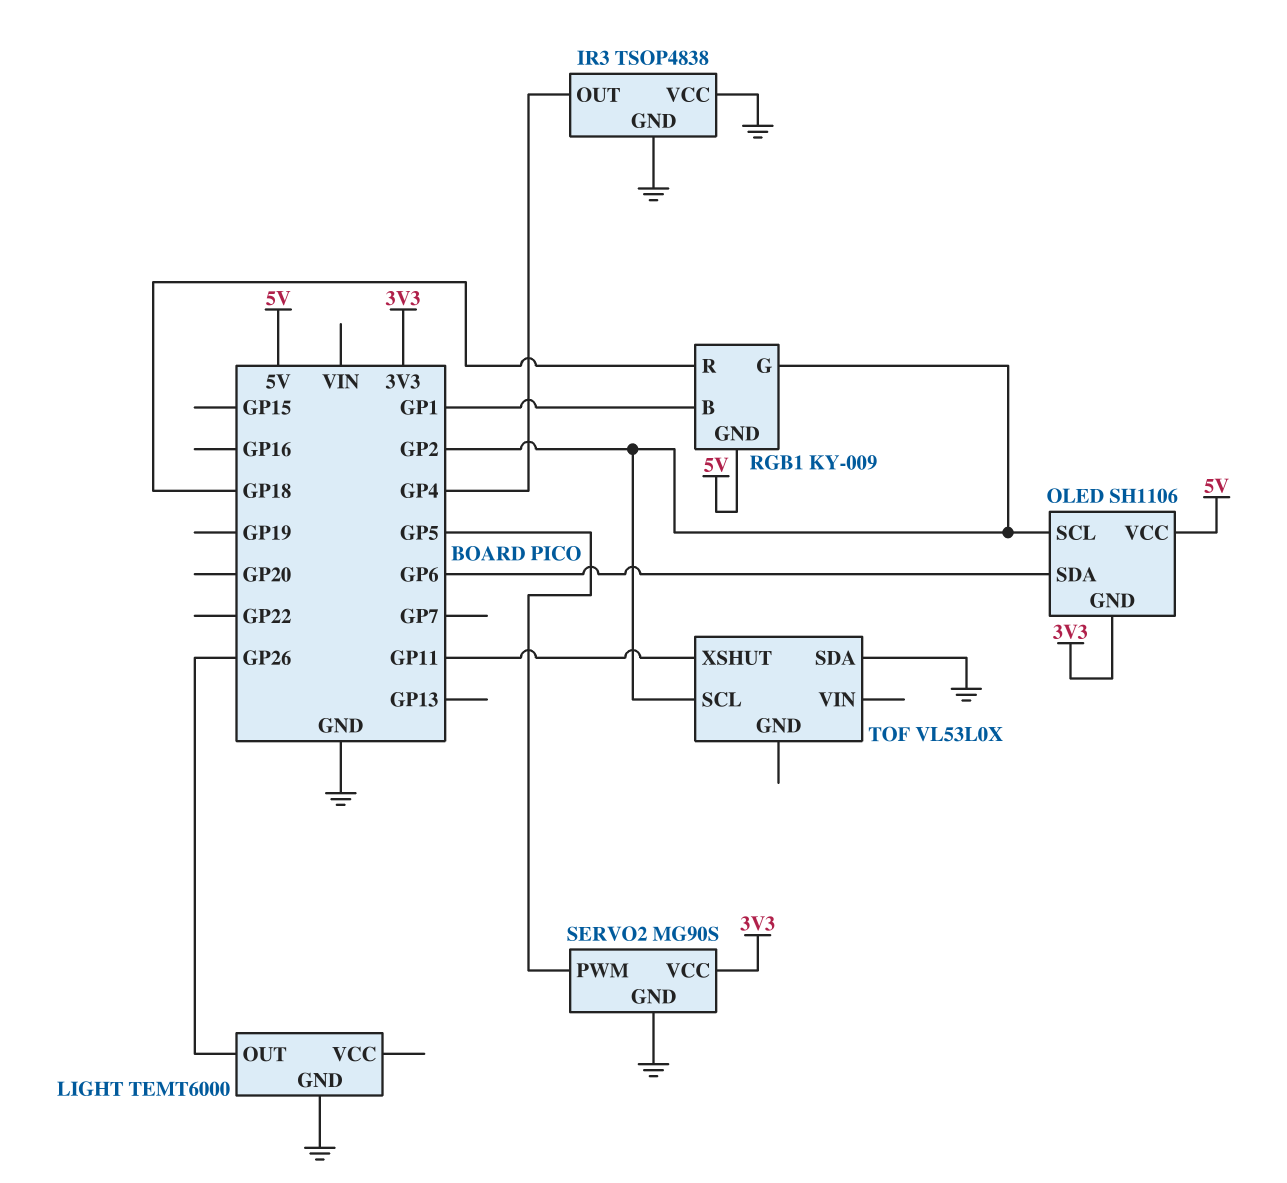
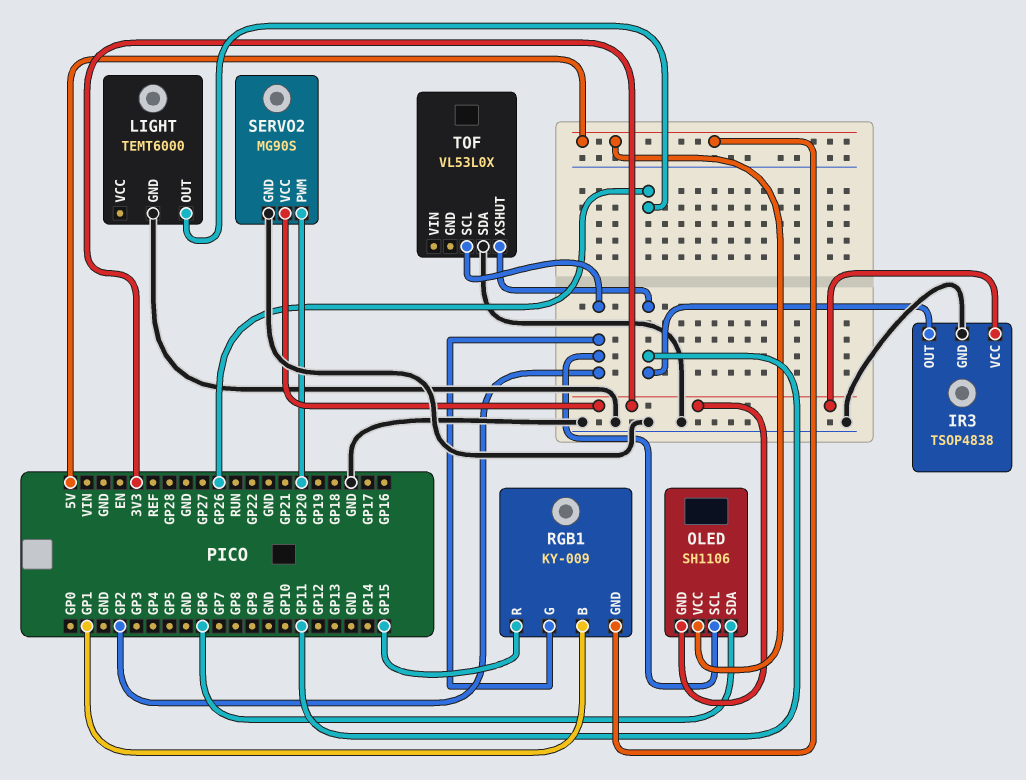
IR3 pin OUT: GP4 -> GP11
IR3 pin VCC: GND -> 3V3
RGB1 pin R: GP18 -> GP15
SERVO2 pin PWM: GP5 -> GP20

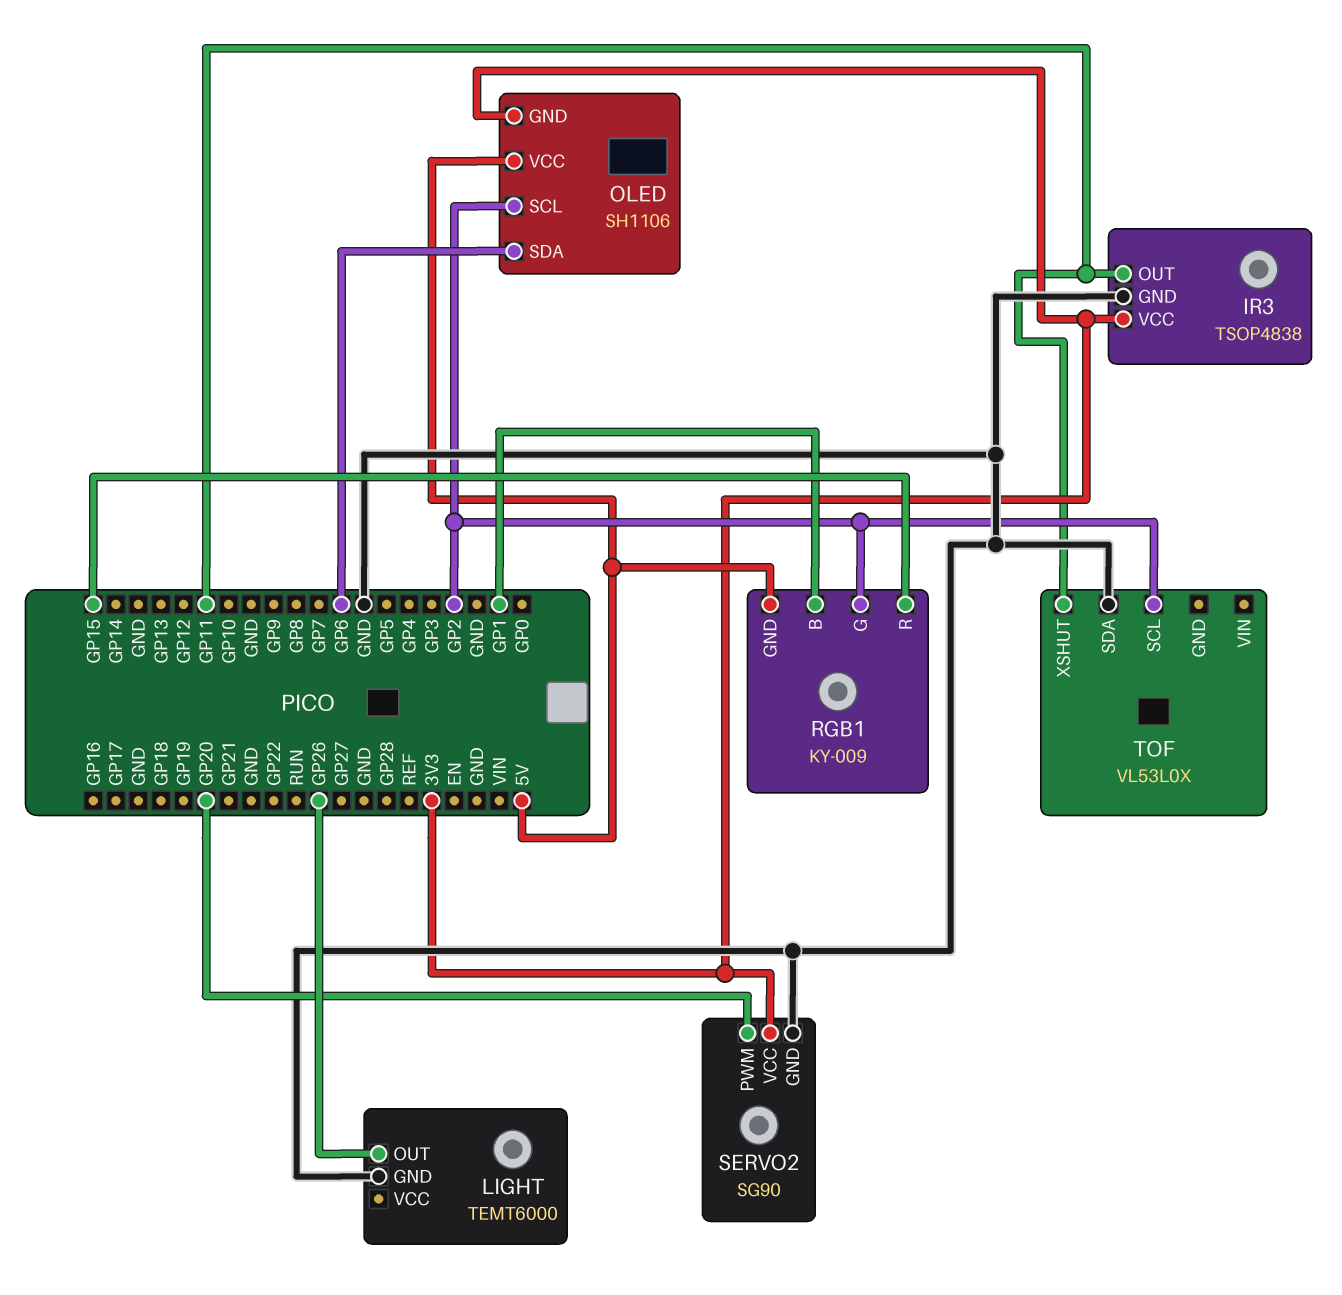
SERVO2: MG90S -> SG90

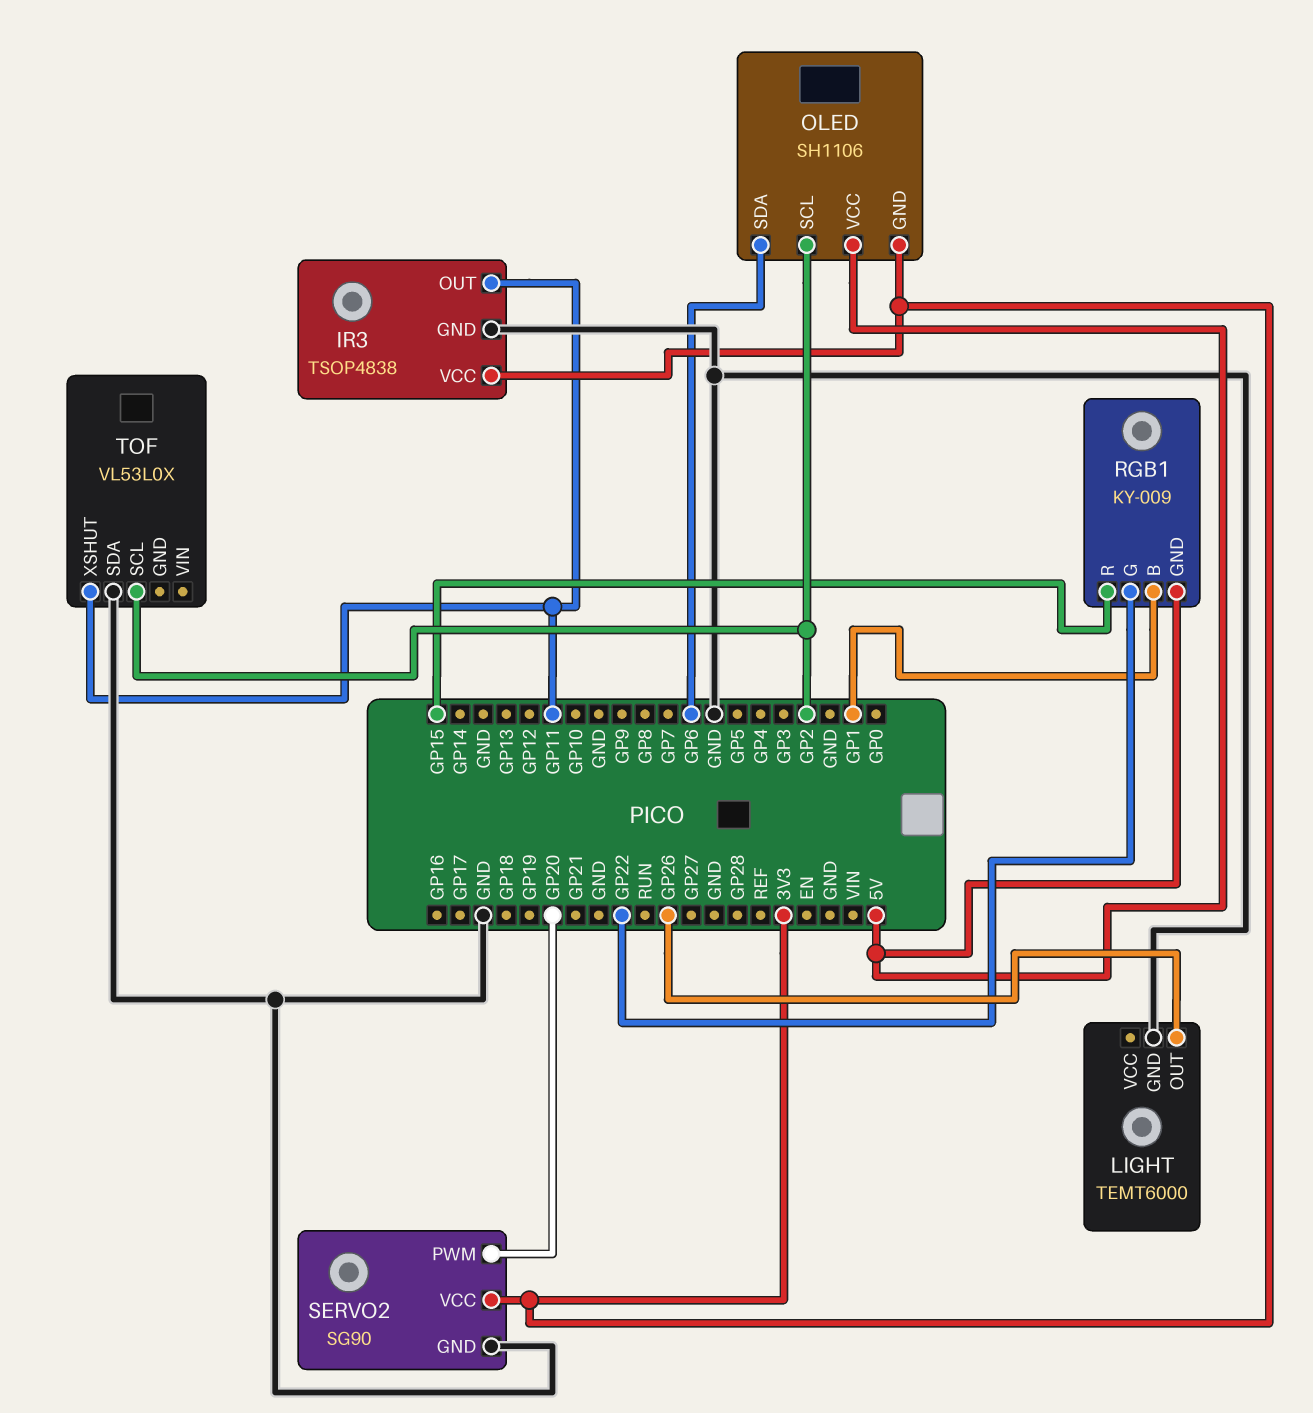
RGB1 pin G: GP2 -> GP22

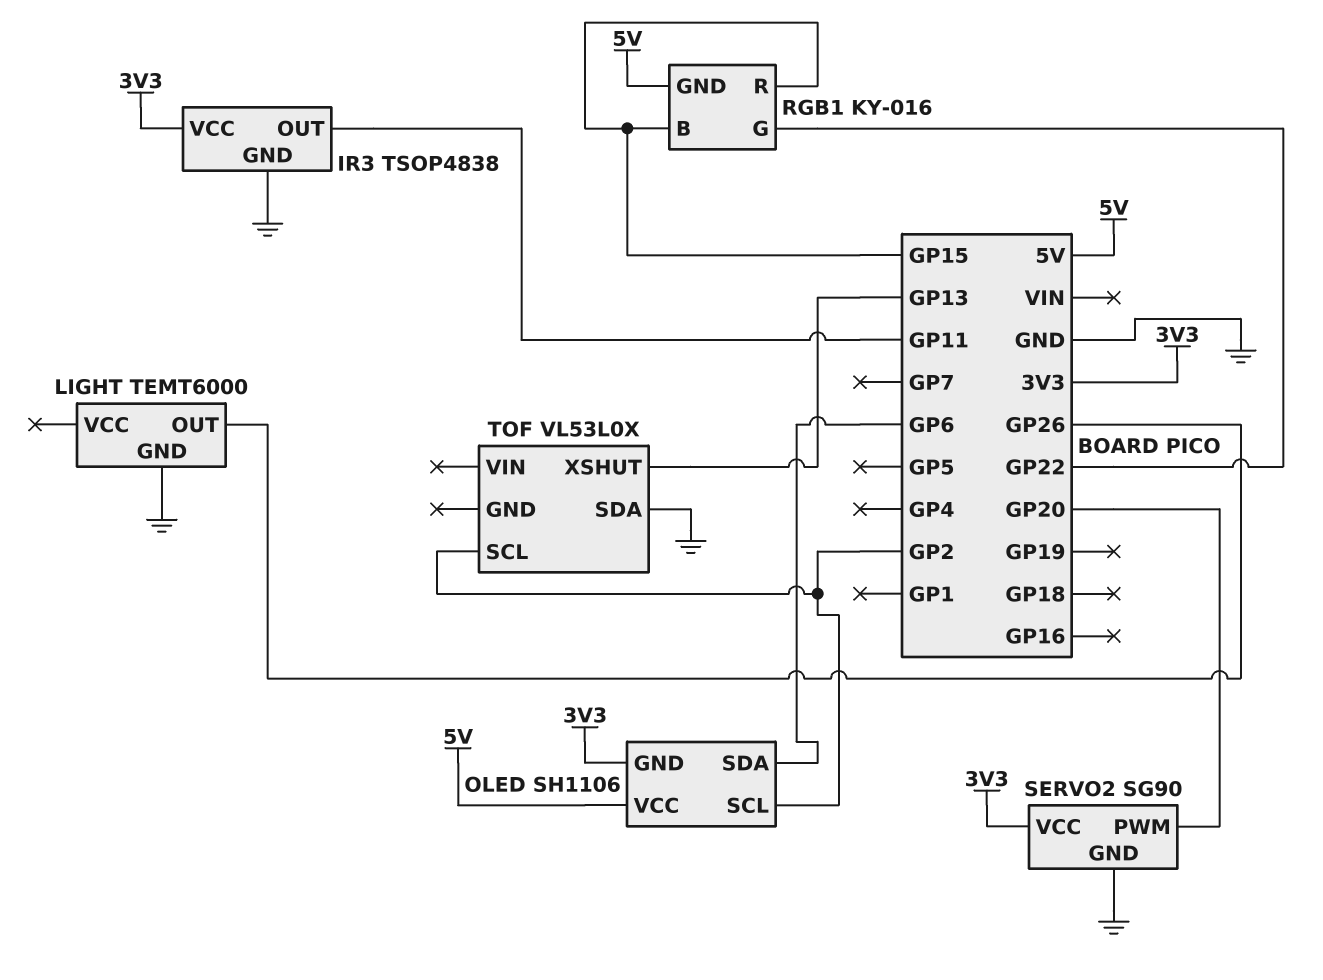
RGB1: KY-009 -> KY-016
RGB1 pin B: GP1 -> GP15
TOF pin XSHUT: GP11 -> GP13

